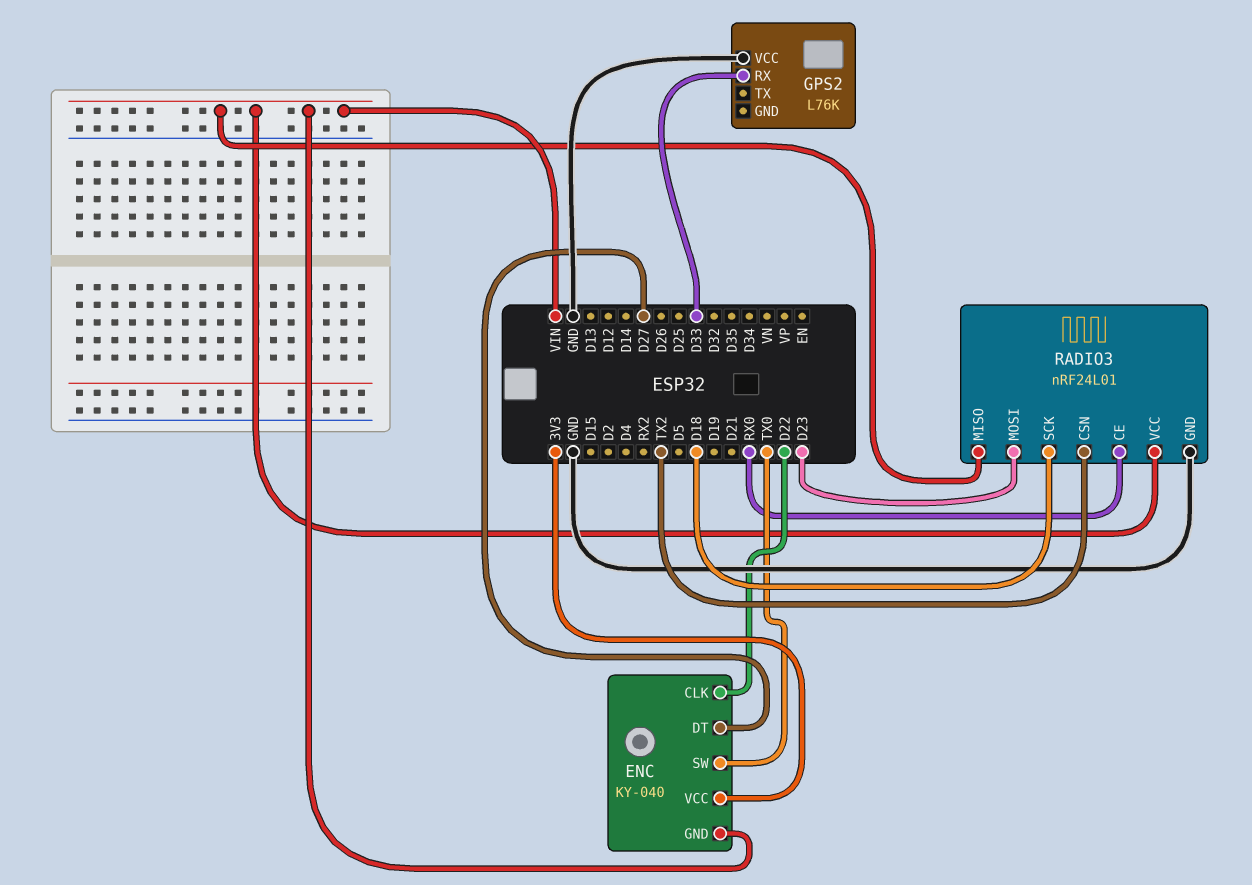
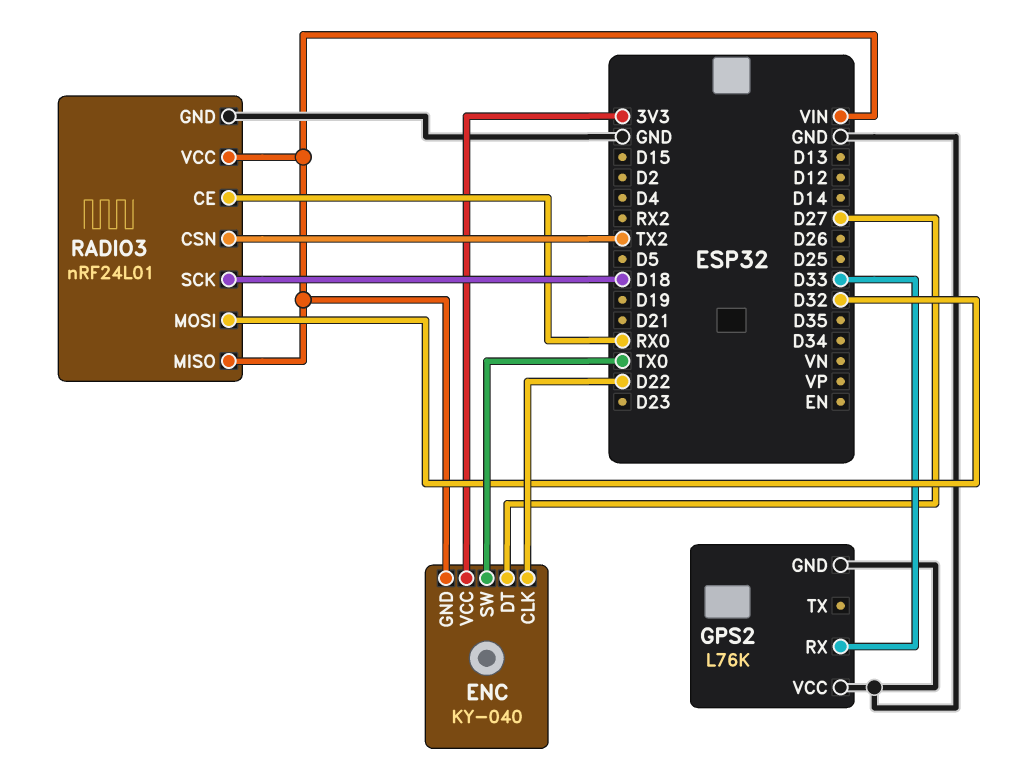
GPS2 pin GND: none -> GND
RADIO3 pin MOSI: D23 -> D32

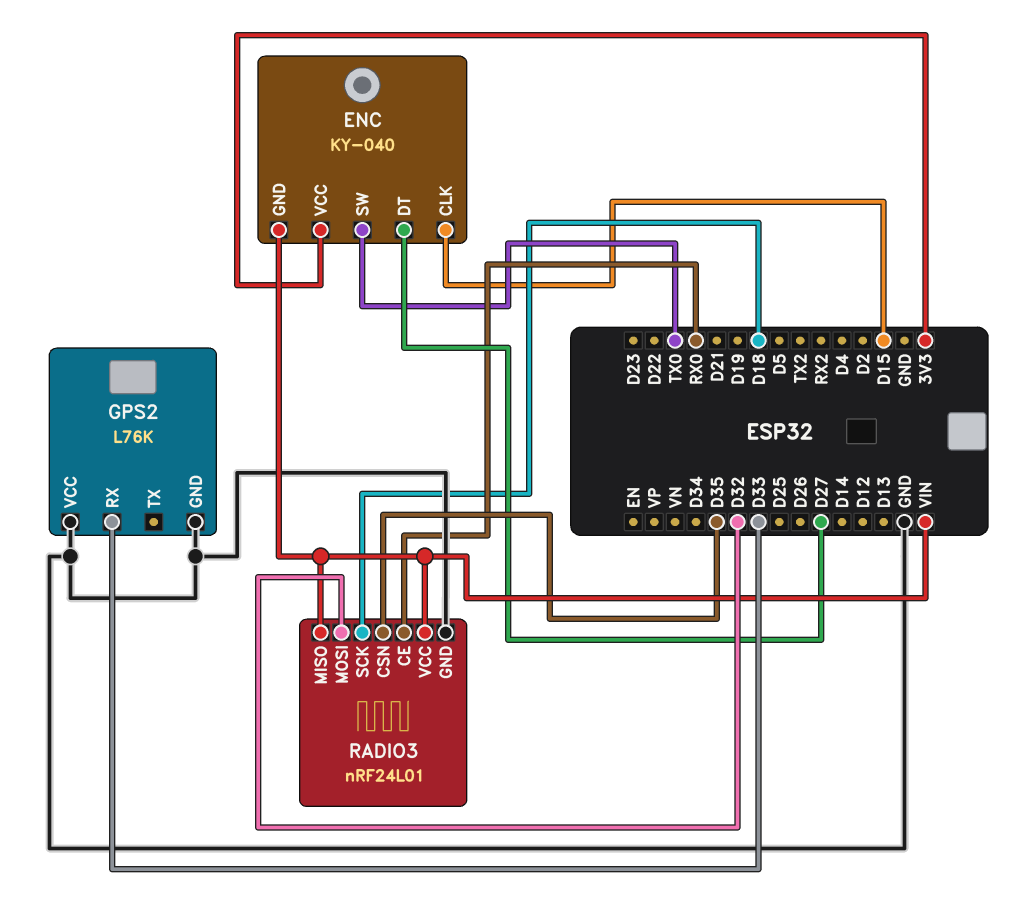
ENC pin CLK: D22 -> D15
RADIO3 pin CSN: TX2 -> D35

